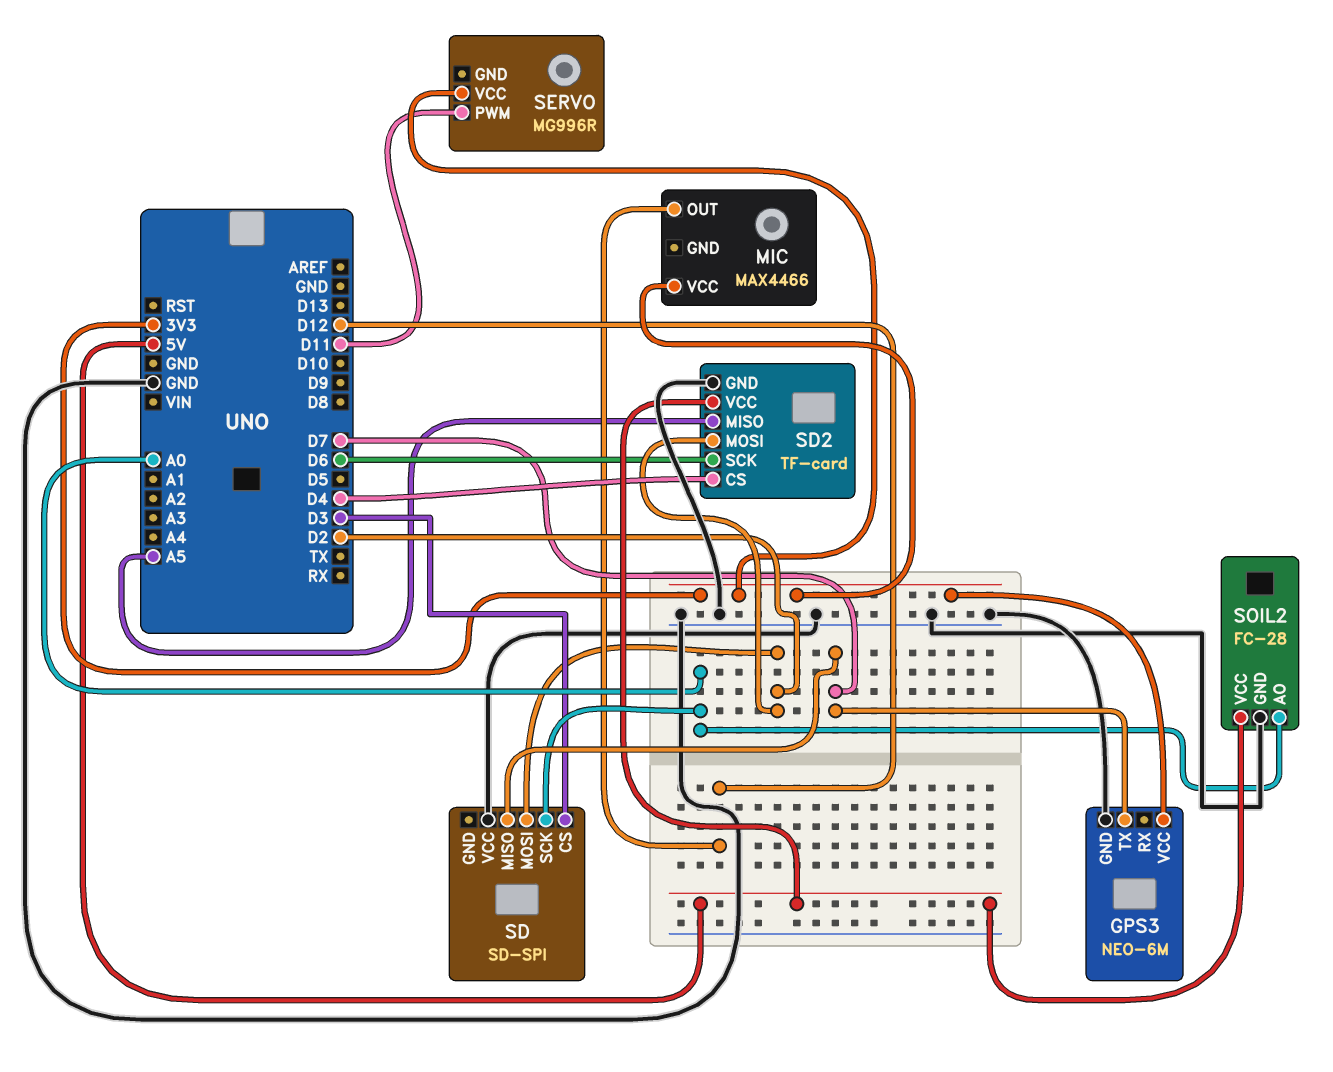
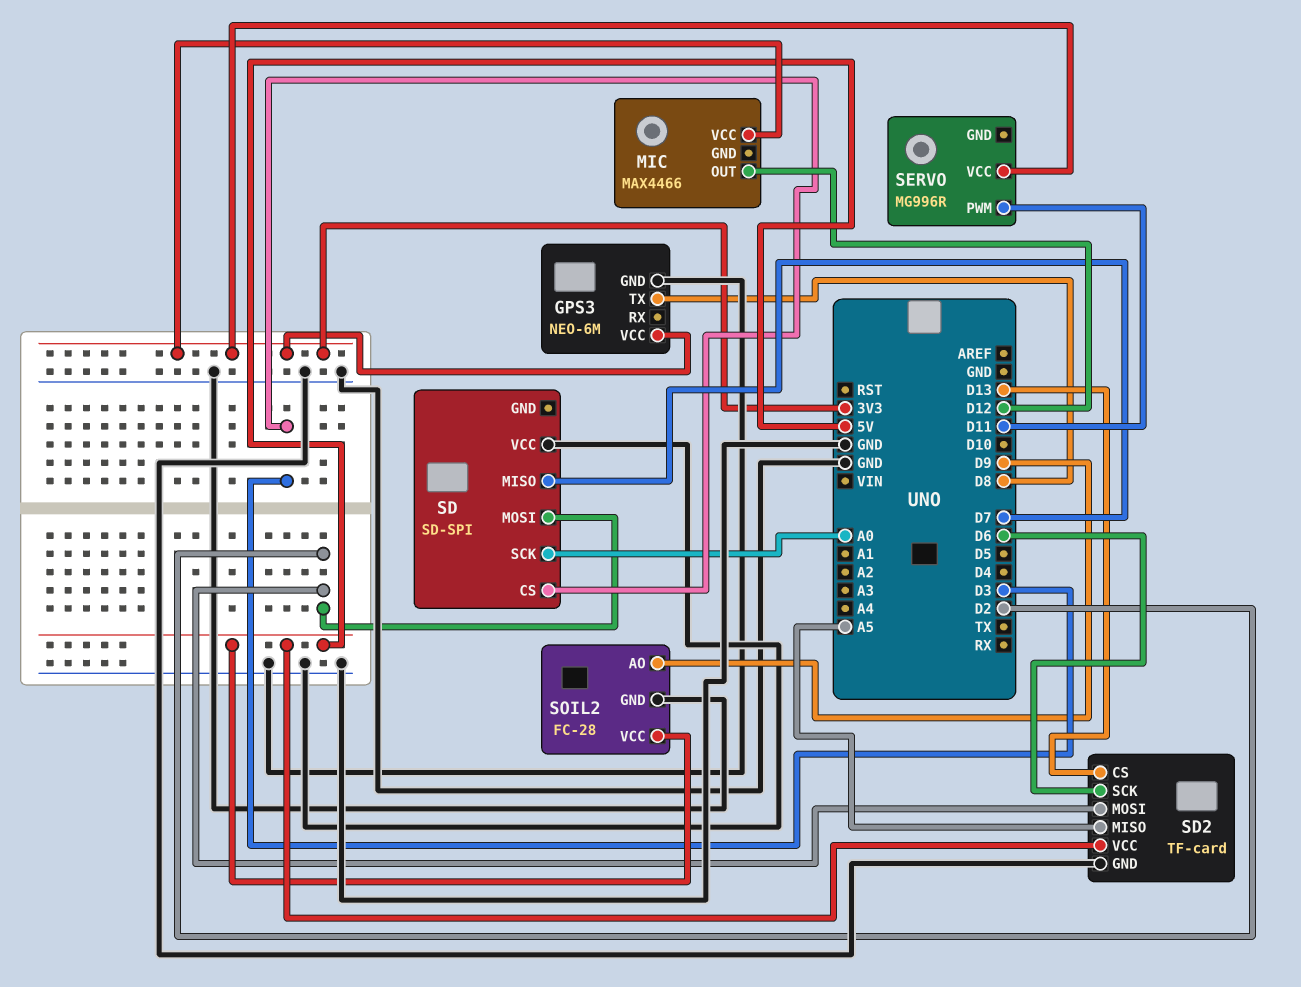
GPS3 pin TX: D7 -> D8
SD2 pin CS: D4 -> D13
SOIL2 pin AO: A0 -> D9

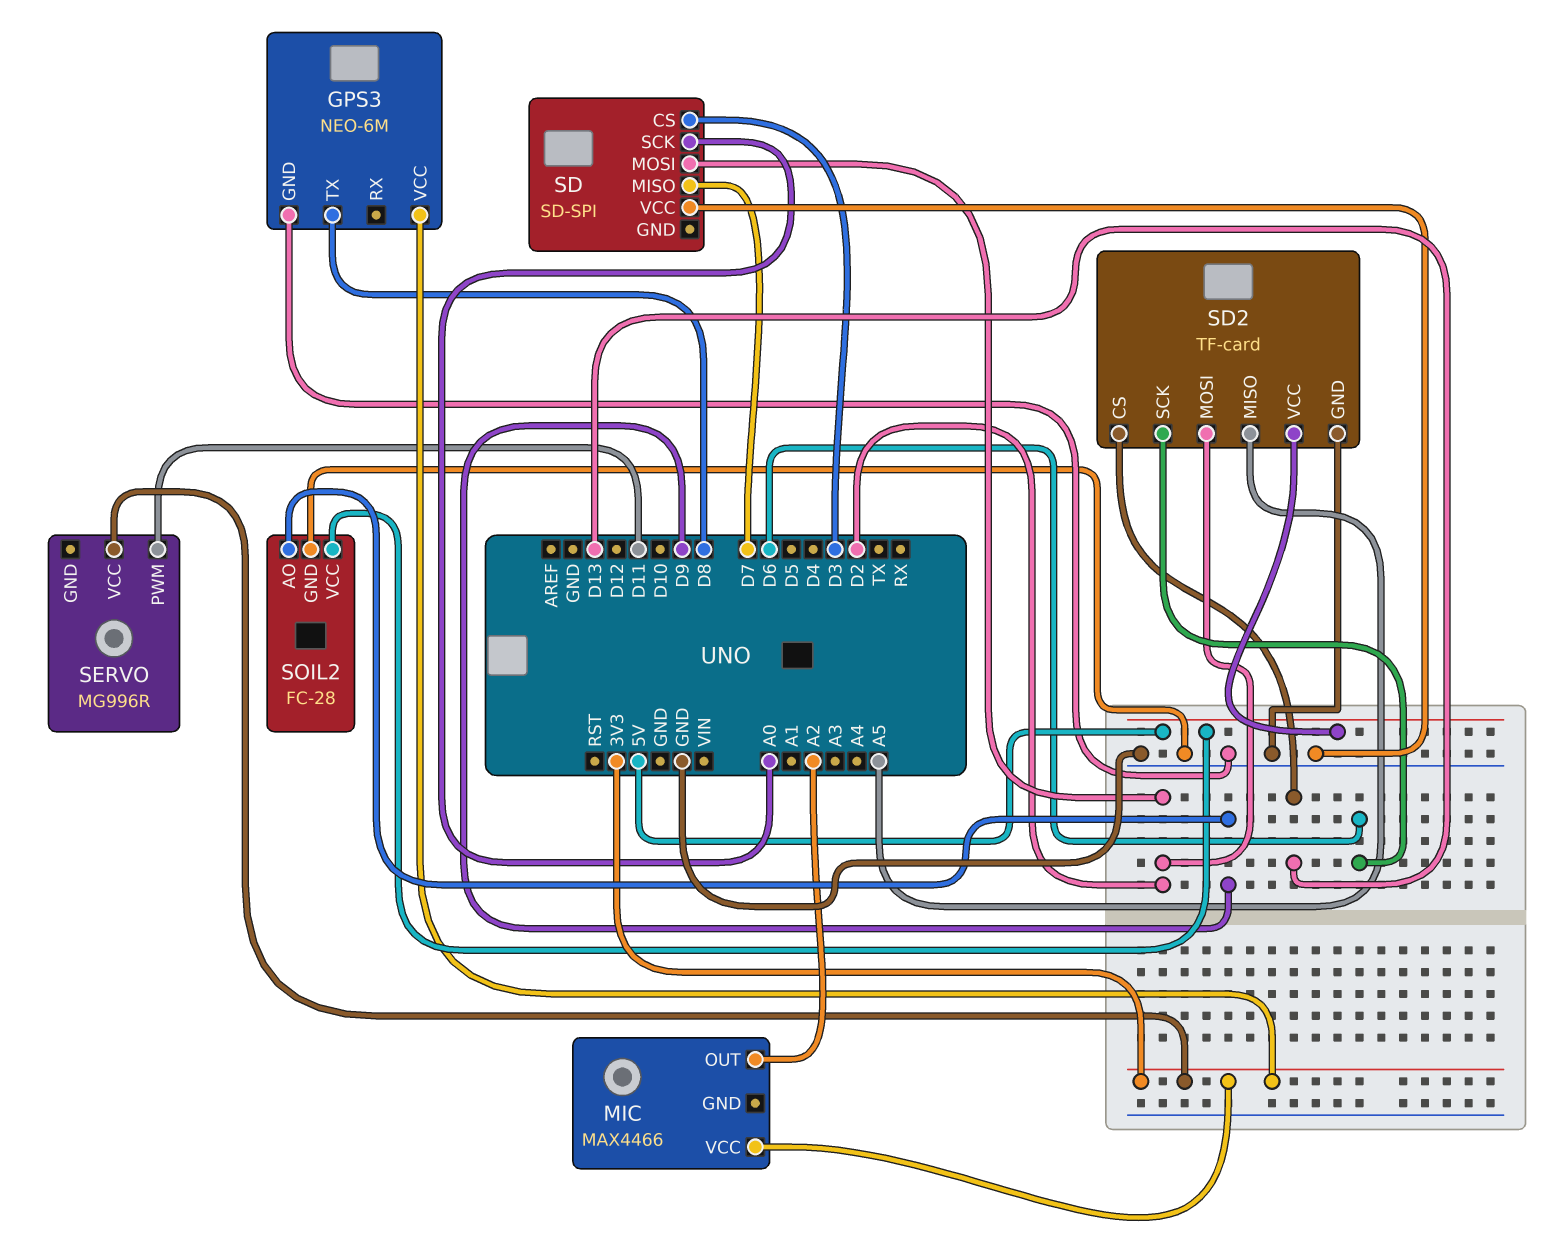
MIC pin OUT: D12 -> A2

